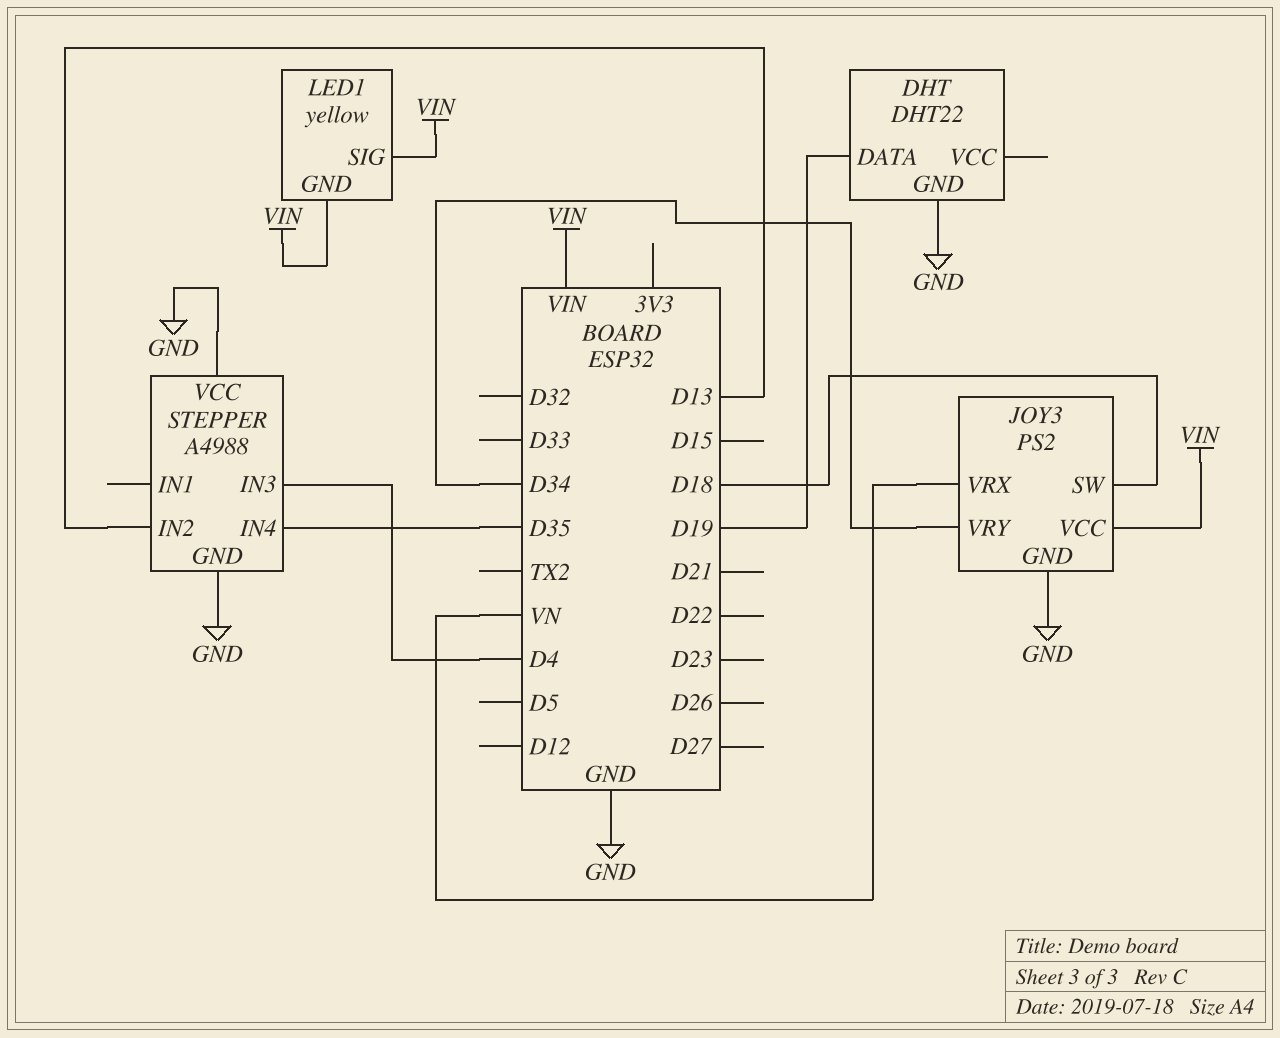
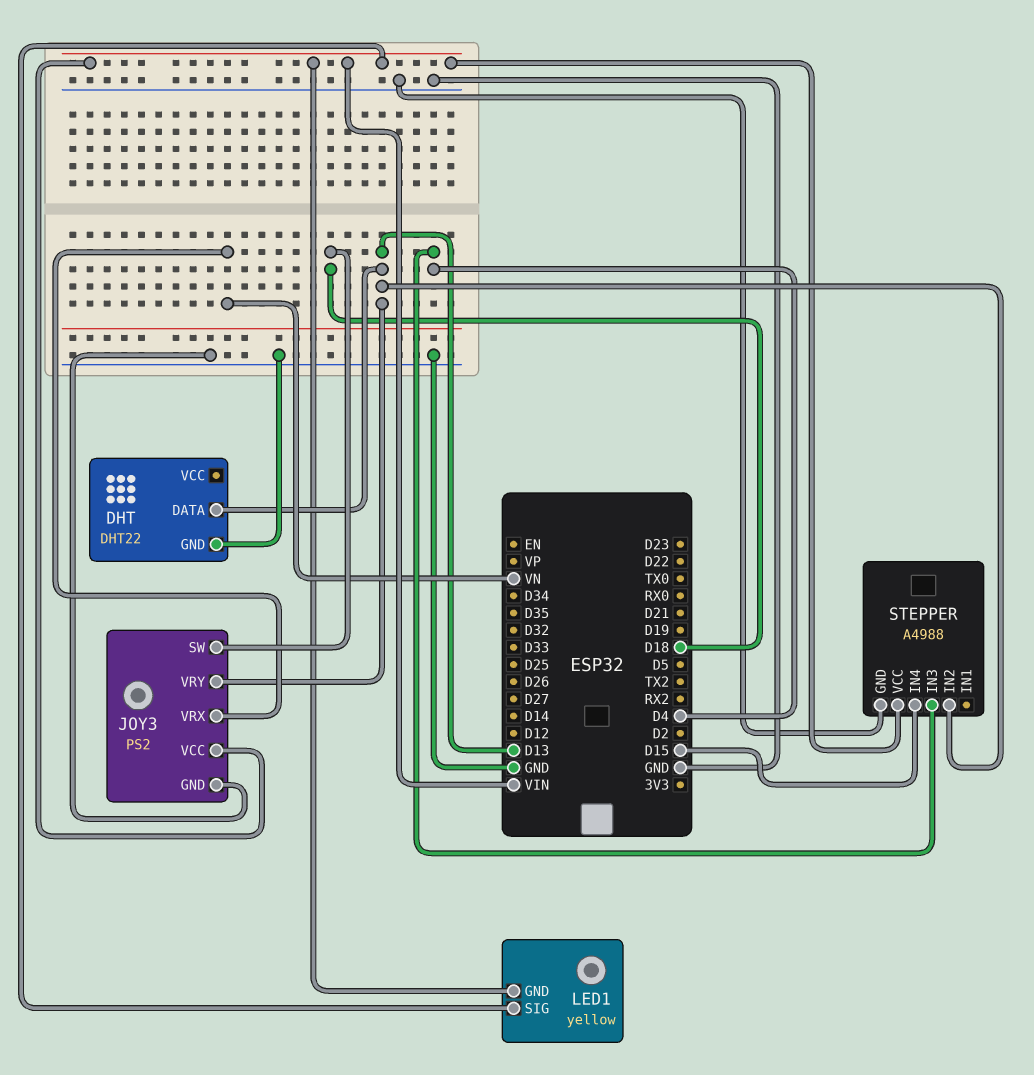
DHT pin DATA: D19 -> D13
JOY3 pin VRY: D34 -> D13
STEPPER pin IN4: D35 -> D15
STEPPER pin VCC: GND -> VIN

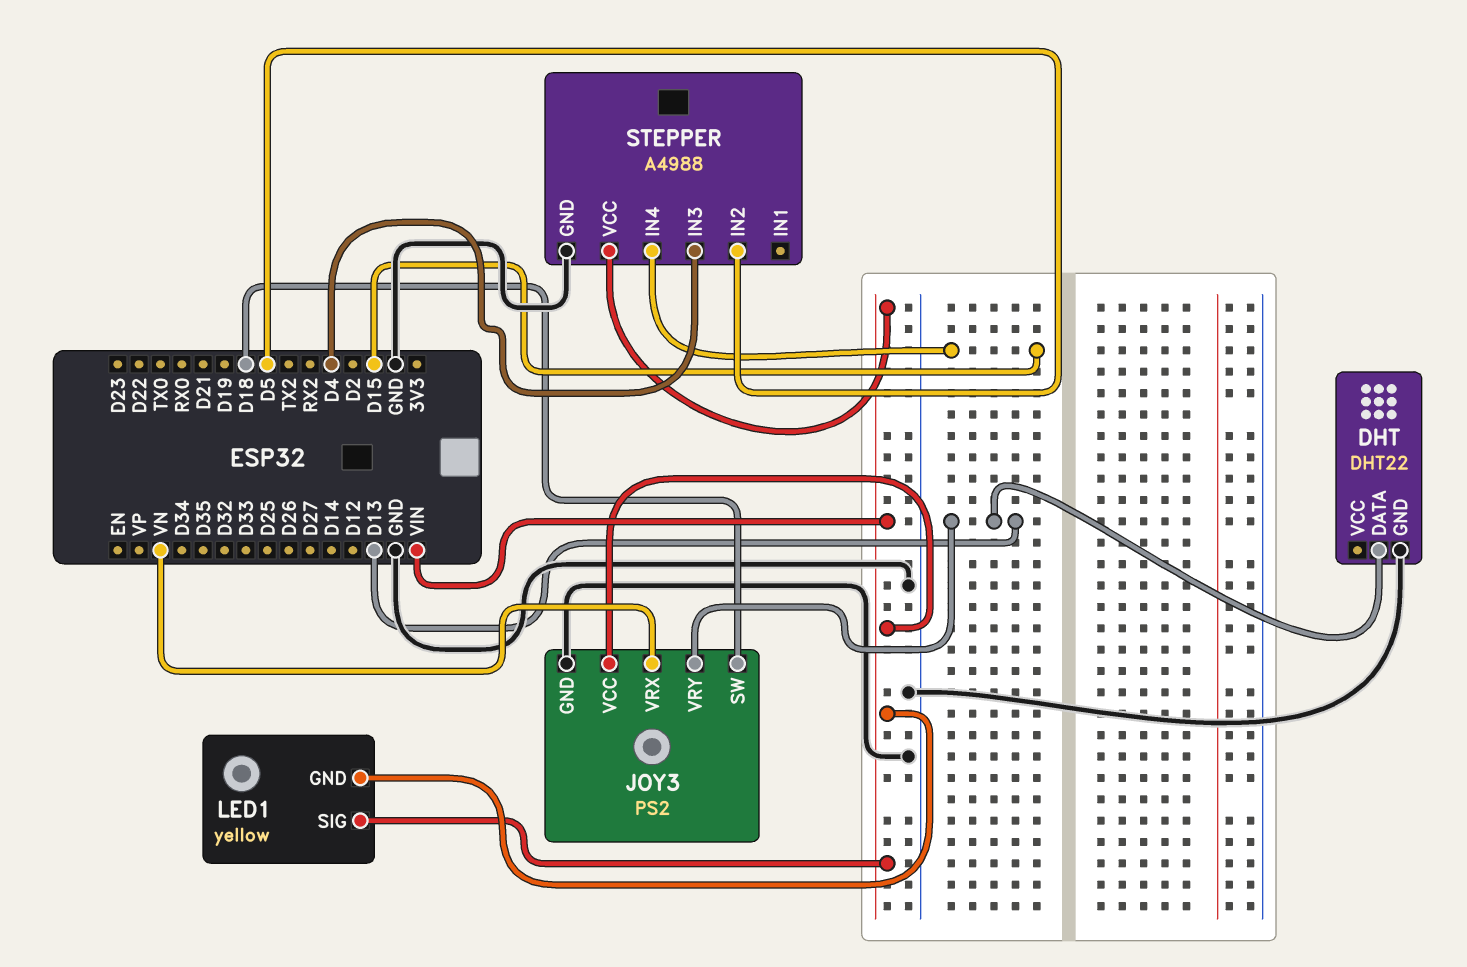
STEPPER pin IN2: D13 -> D5

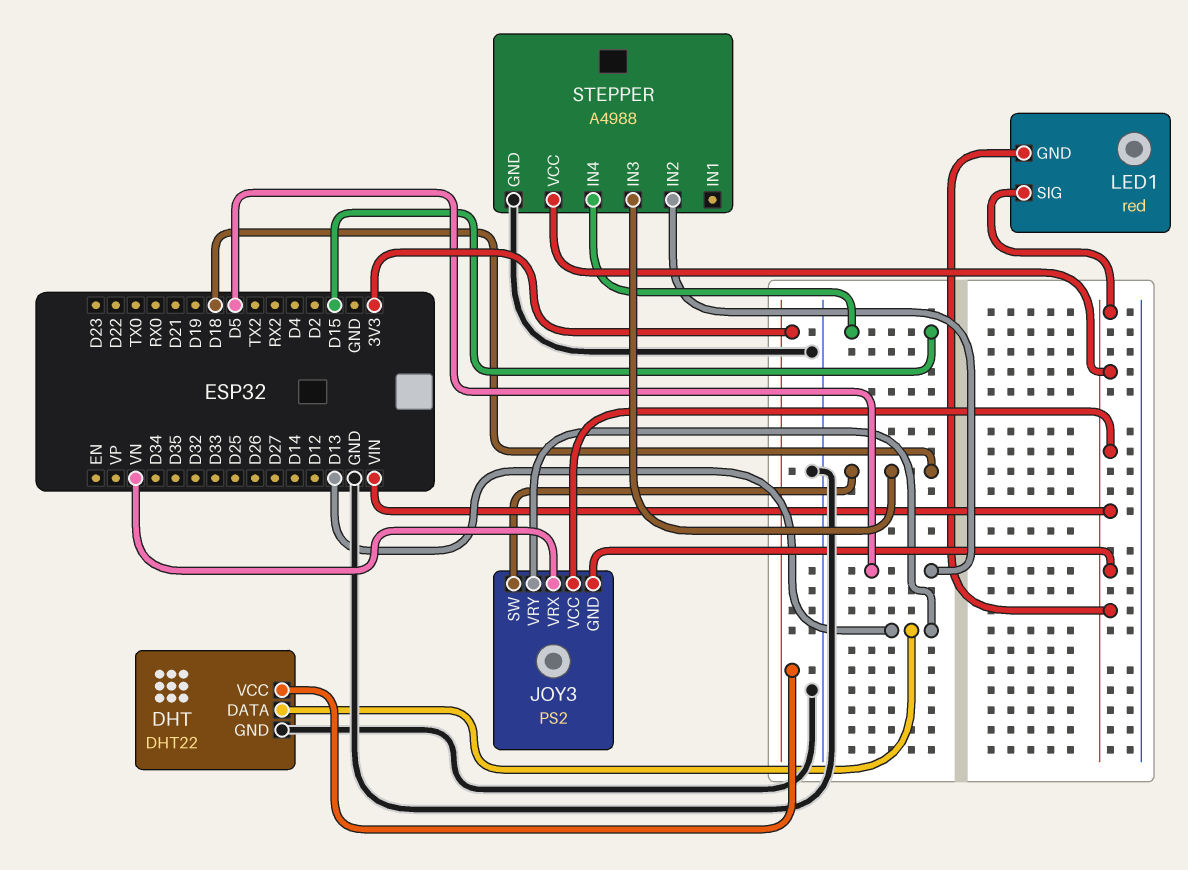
DHT pin VCC: none -> 3V3
JOY3 pin GND: GND -> VIN
LED1: yellow -> red
STEPPER pin IN3: D4 -> D18

